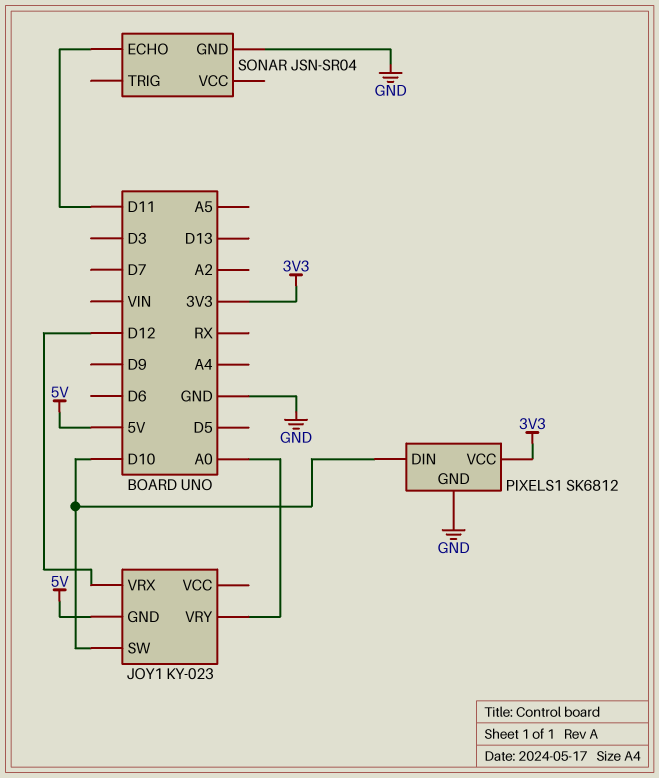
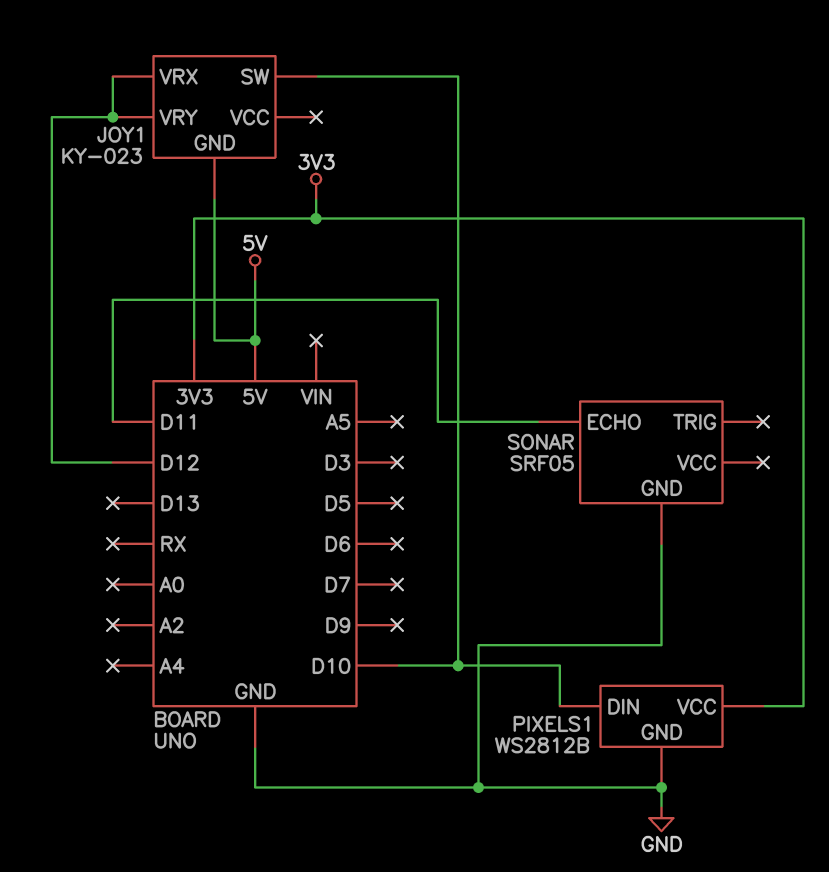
JOY1 pin VRY: A0 -> D12
PIXELS1: SK6812 -> WS2812B
SONAR: JSN-SR04 -> SRF05

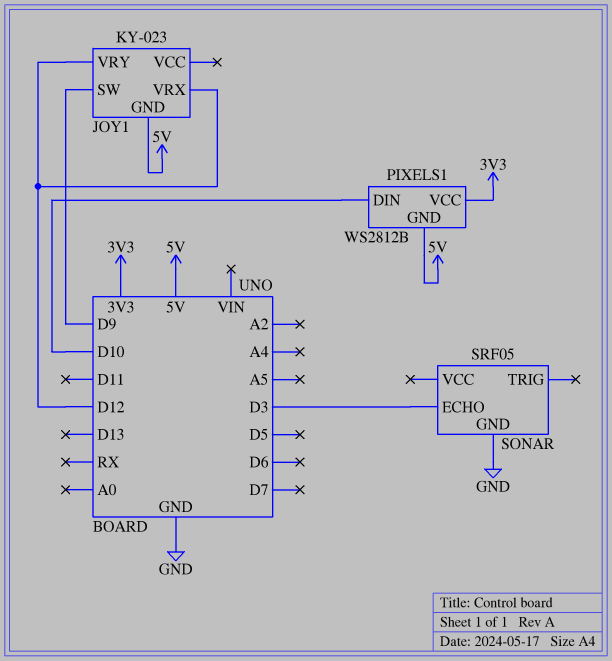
JOY1 pin SW: D10 -> D9
PIXELS1 pin GND: GND -> 5V
SONAR pin ECHO: D11 -> D3

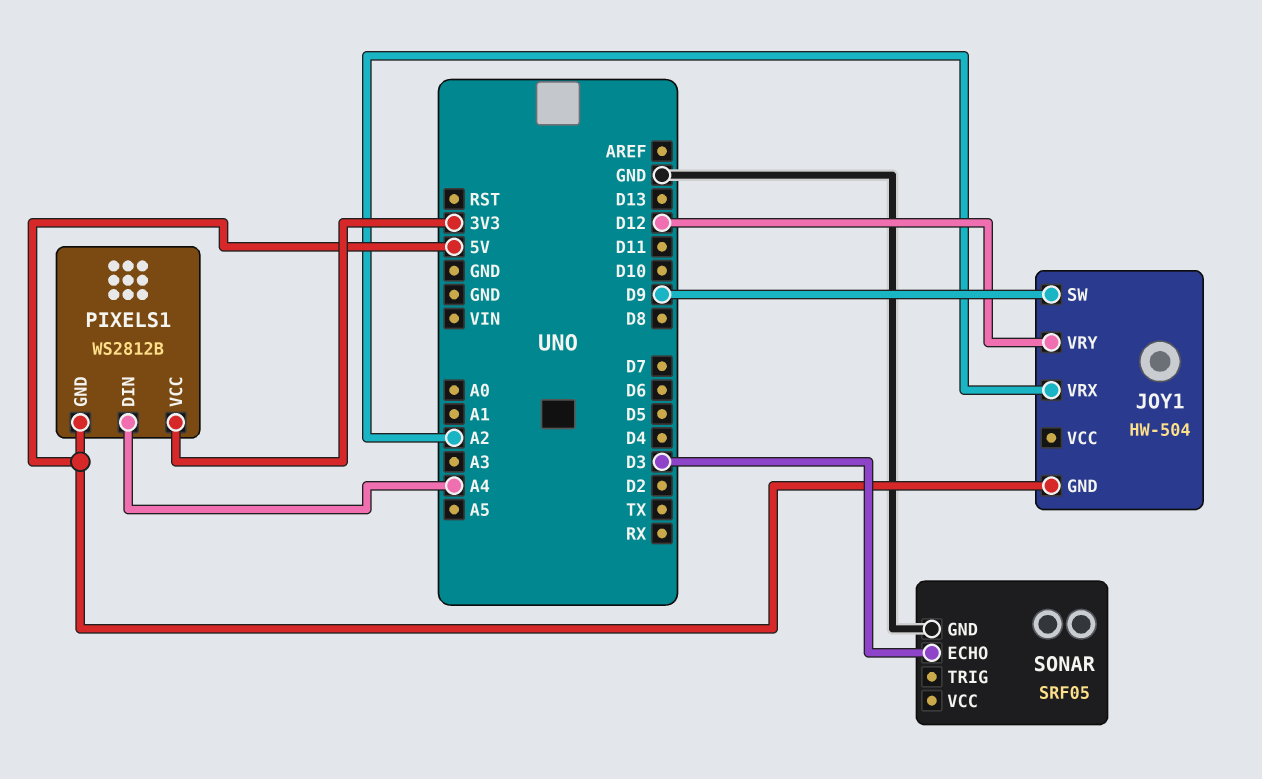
JOY1: KY-023 -> HW-504
JOY1 pin VRX: D12 -> A2
PIXELS1 pin DIN: D10 -> A4

